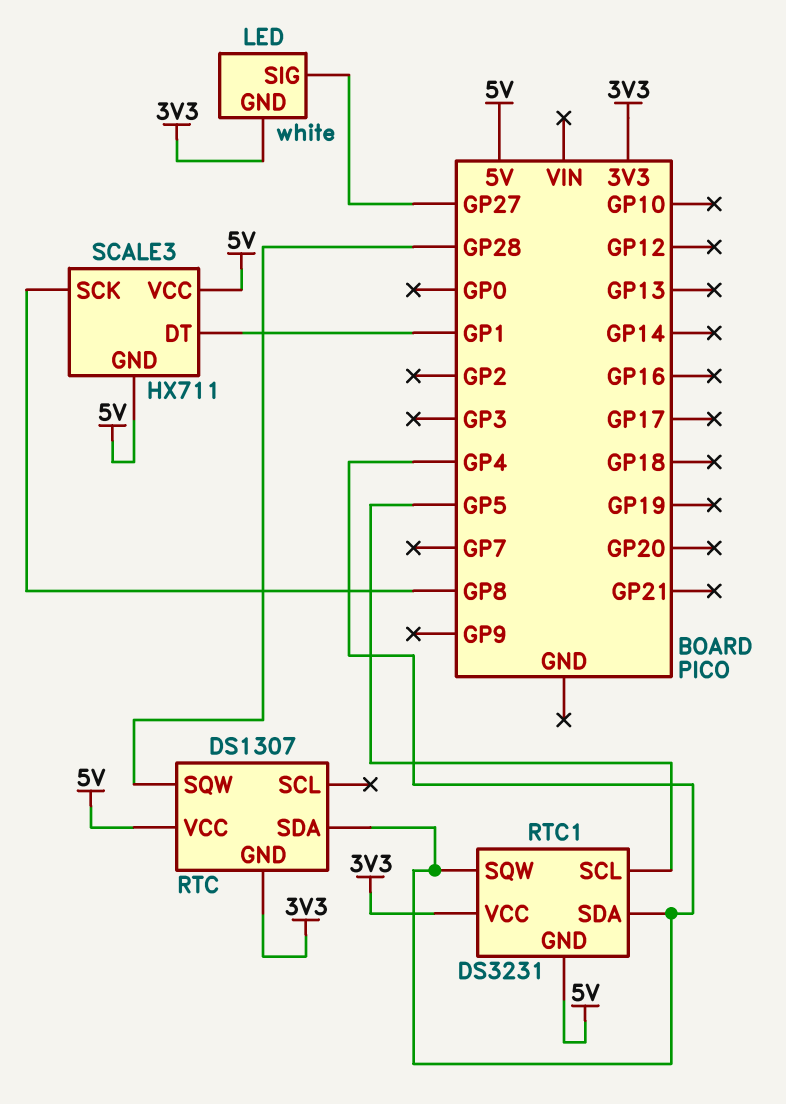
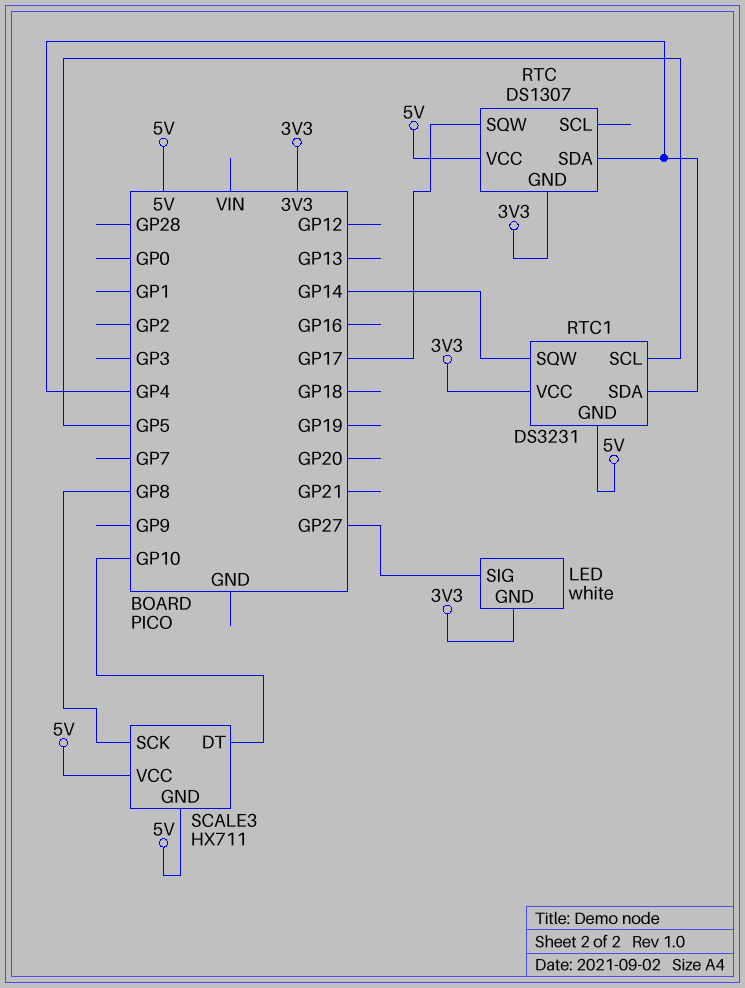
RTC pin SQW: GP28 -> GP17
RTC1 pin SQW: GP4 -> GP14
SCALE3 pin DT: GP1 -> GP10

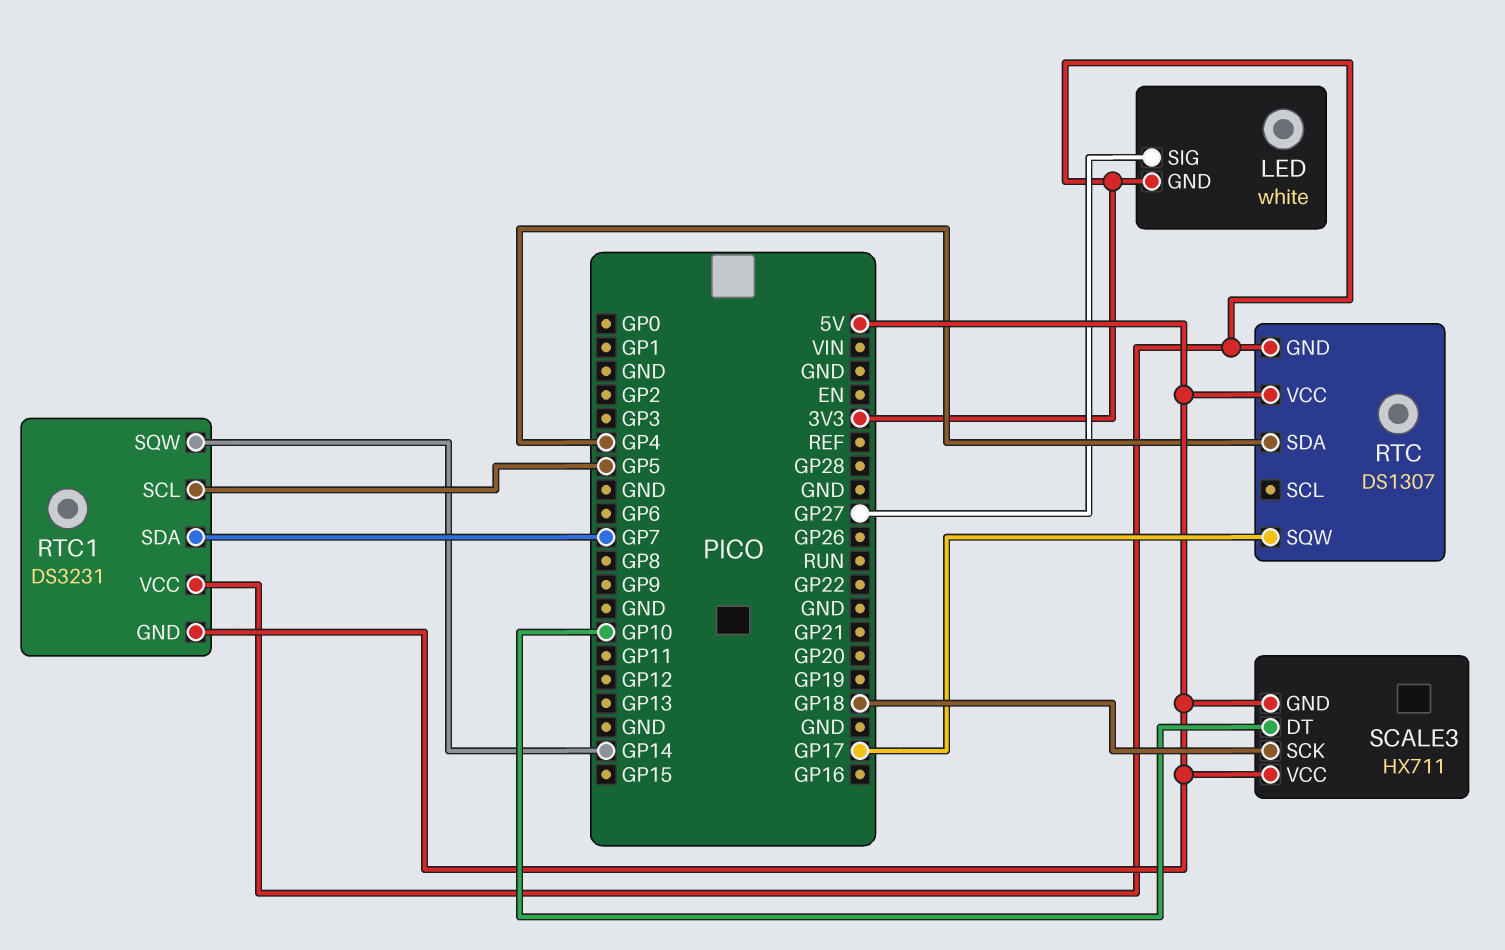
RTC1 pin SDA: GP4 -> GP7
SCALE3 pin SCK: GP8 -> GP18

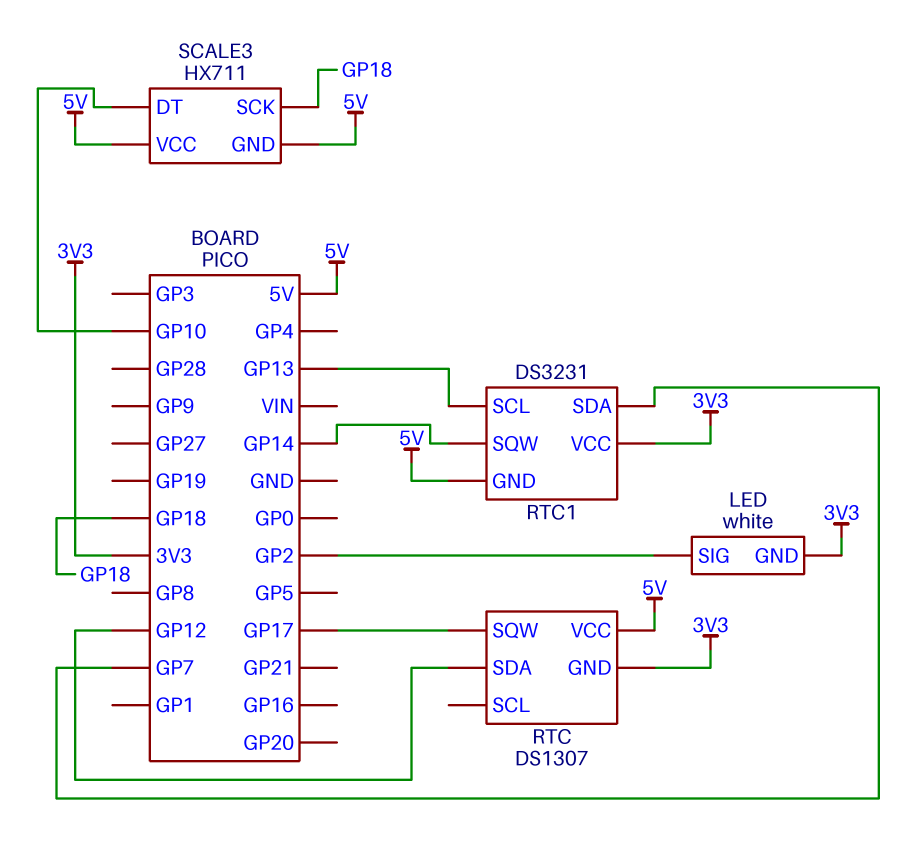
LED pin SIG: GP27 -> GP2
RTC pin SDA: GP4 -> GP12
RTC1 pin SCL: GP5 -> GP13

